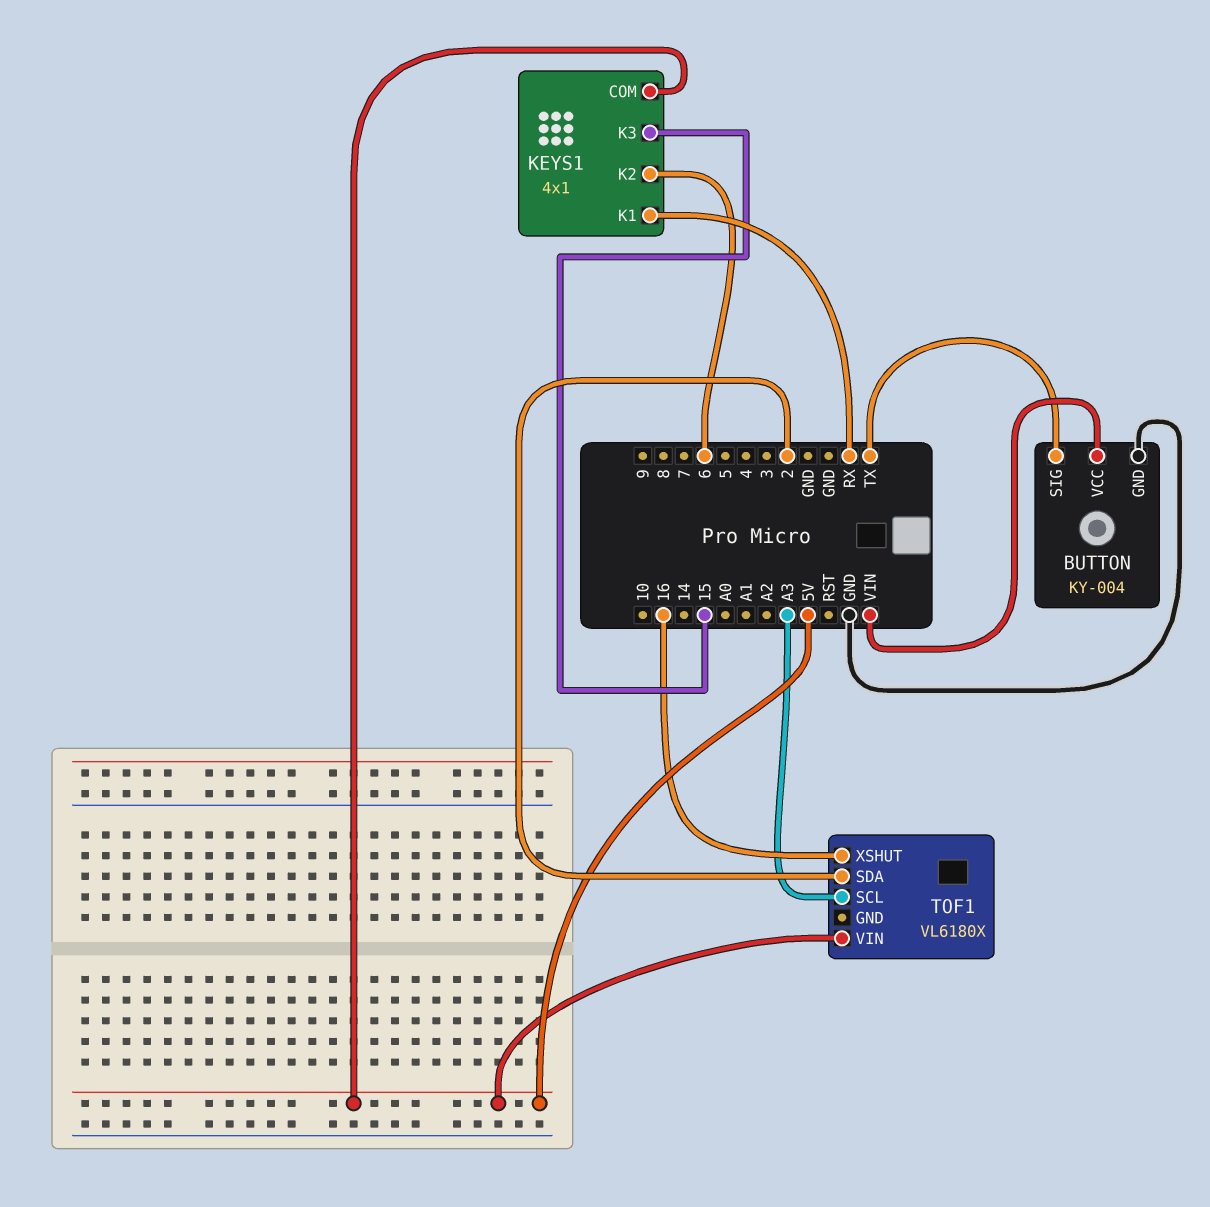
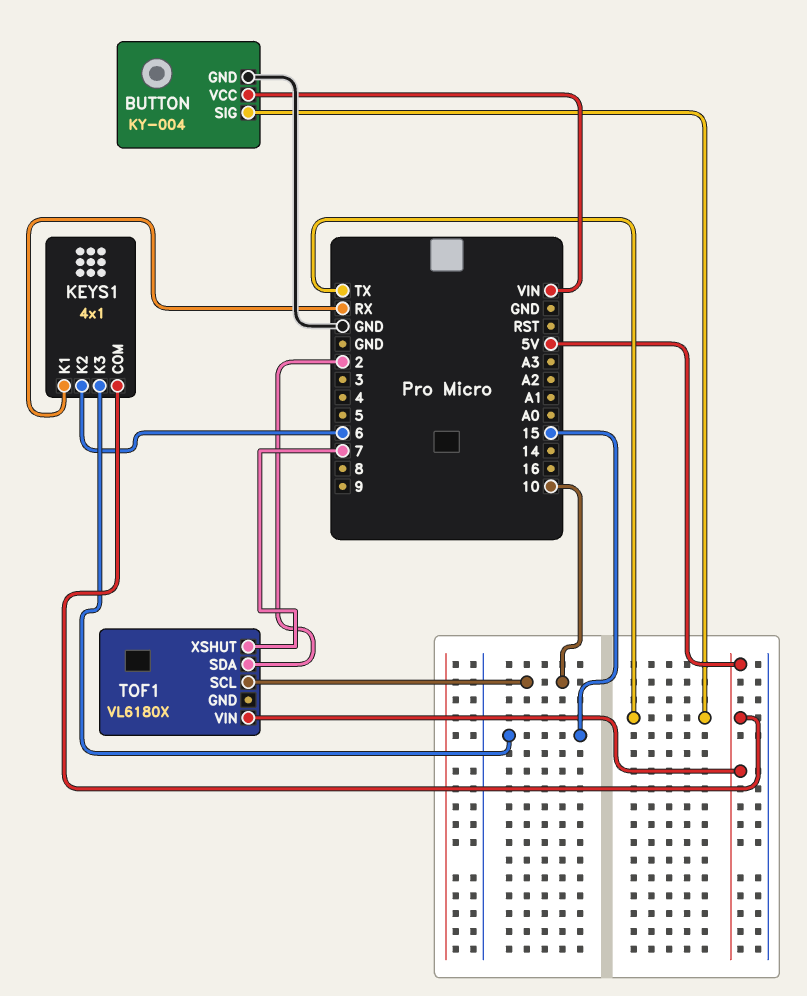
TOF1 pin SCL: A3 -> 10
TOF1 pin XSHUT: 16 -> 7

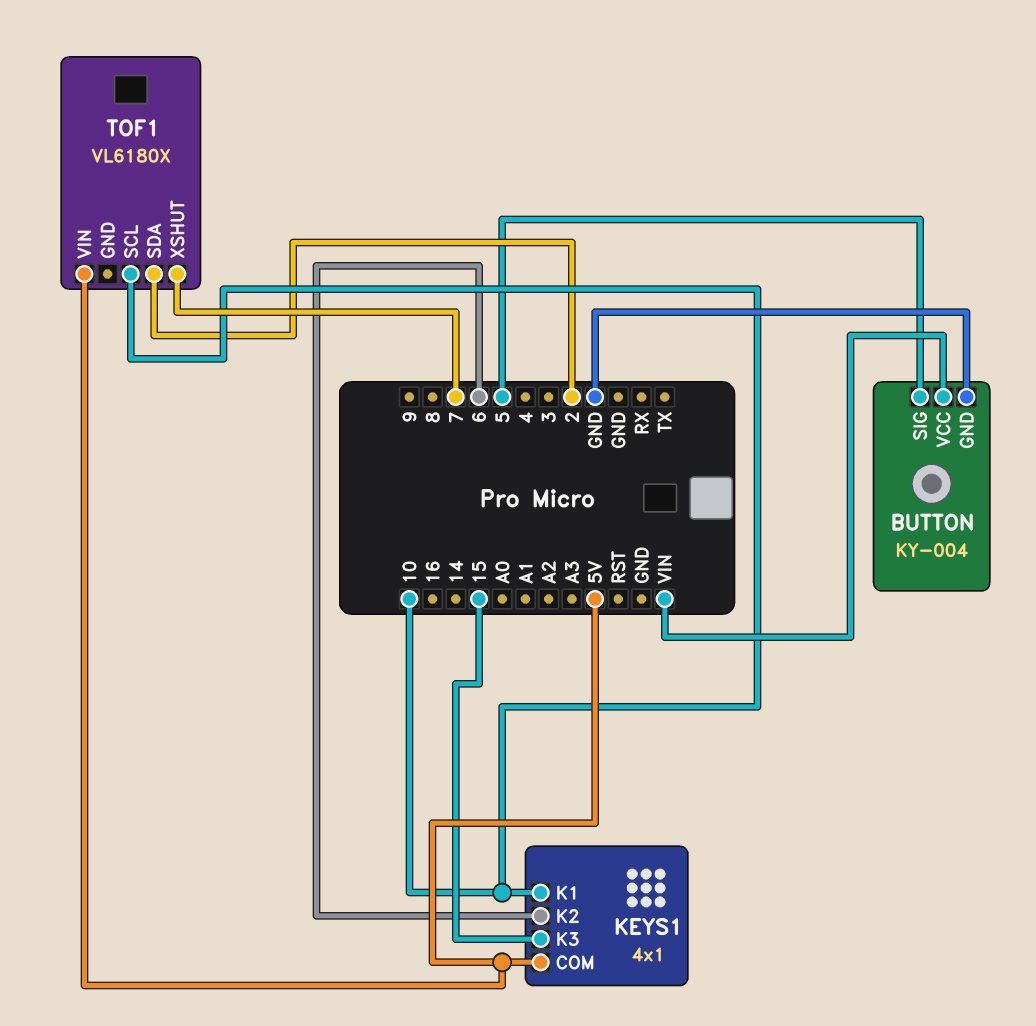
BUTTON pin SIG: TX -> 5
KEYS1 pin K1: RX -> 10

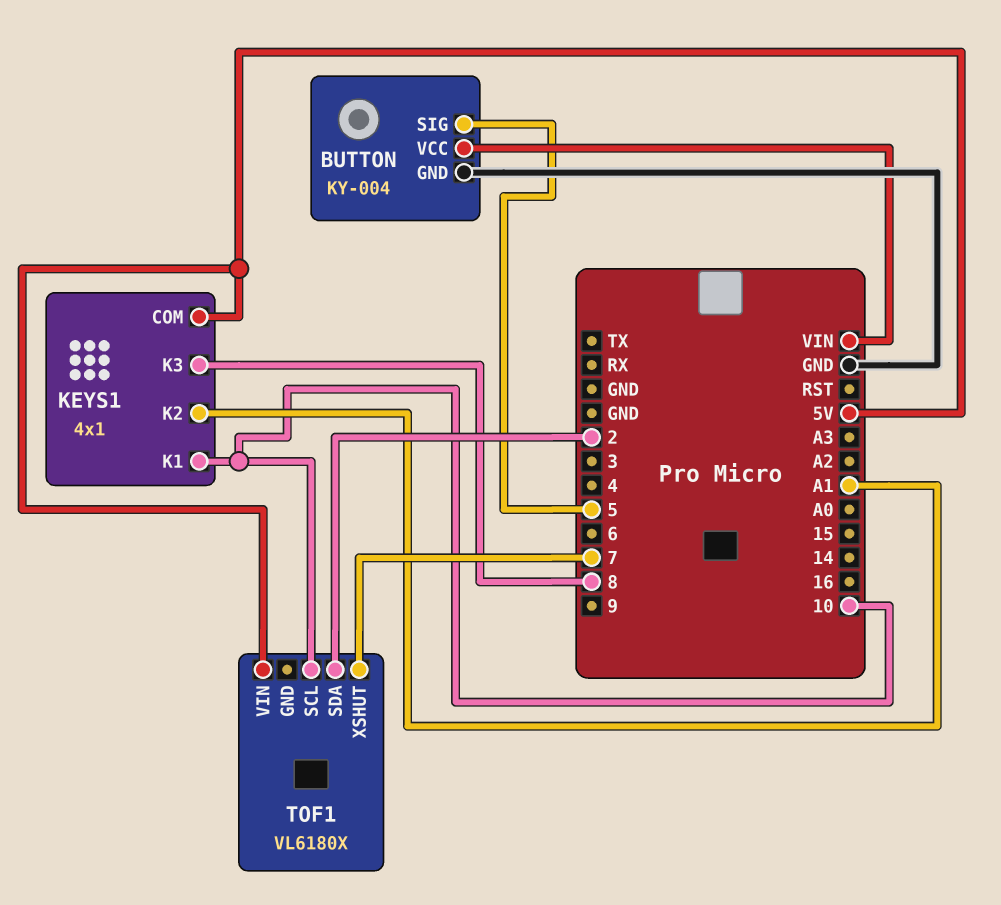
KEYS1 pin K2: 6 -> A1
KEYS1 pin K3: 15 -> 8

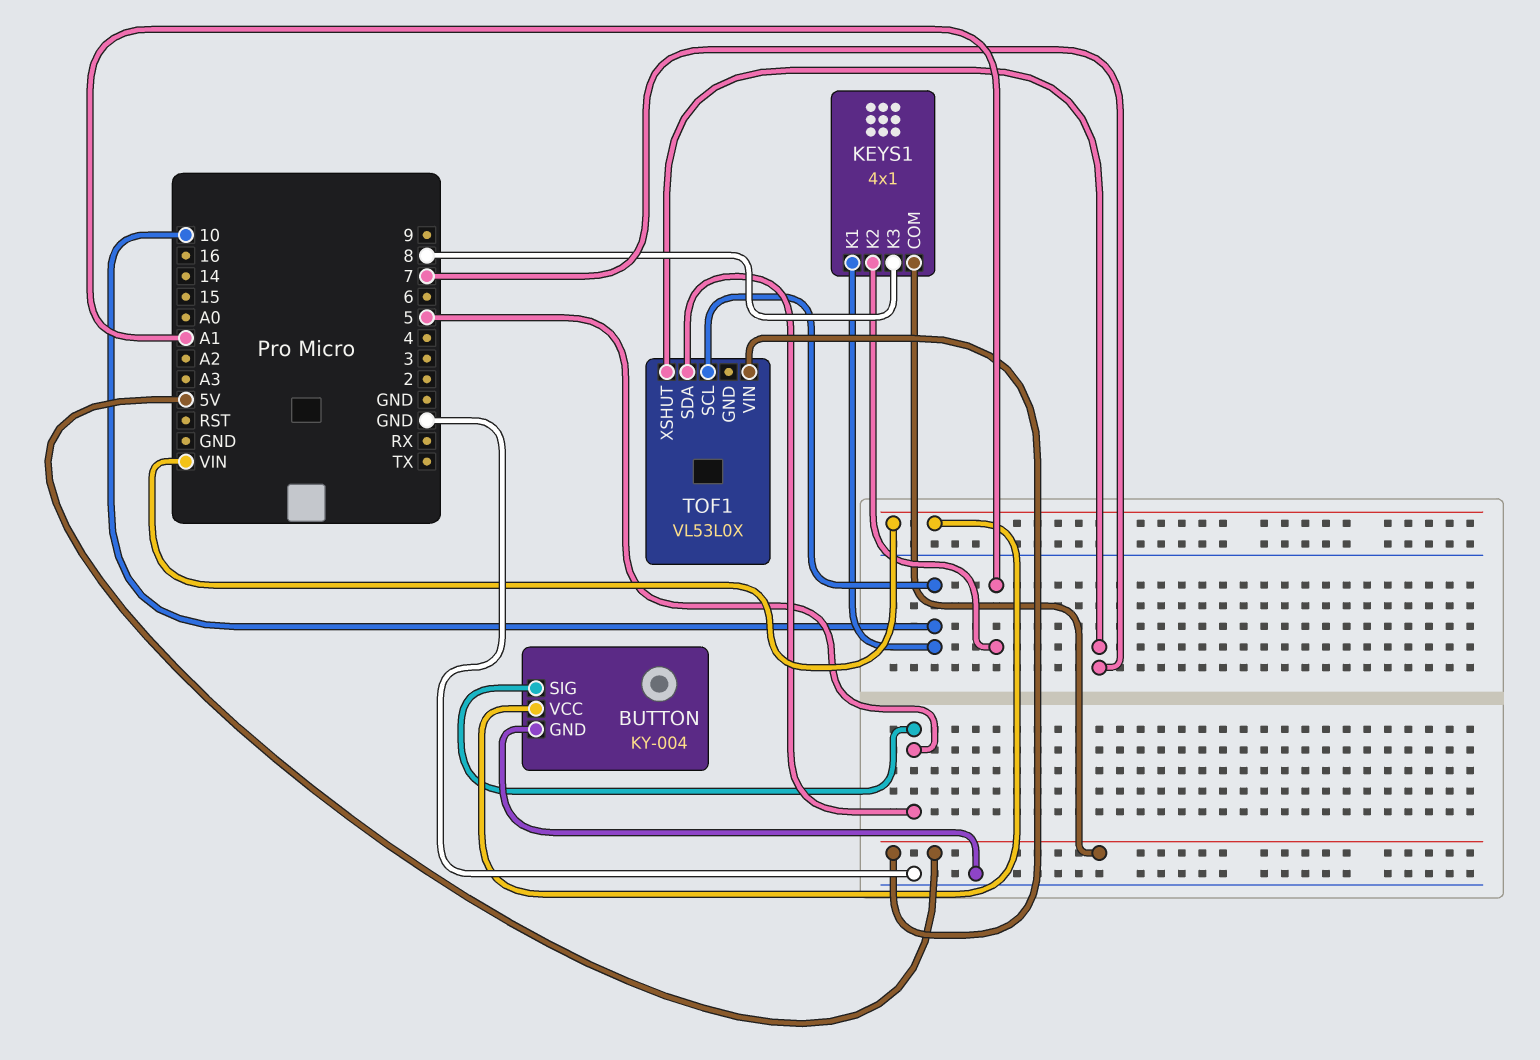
TOF1: VL6180X -> VL53L0X
TOF1 pin SDA: 2 -> 5

